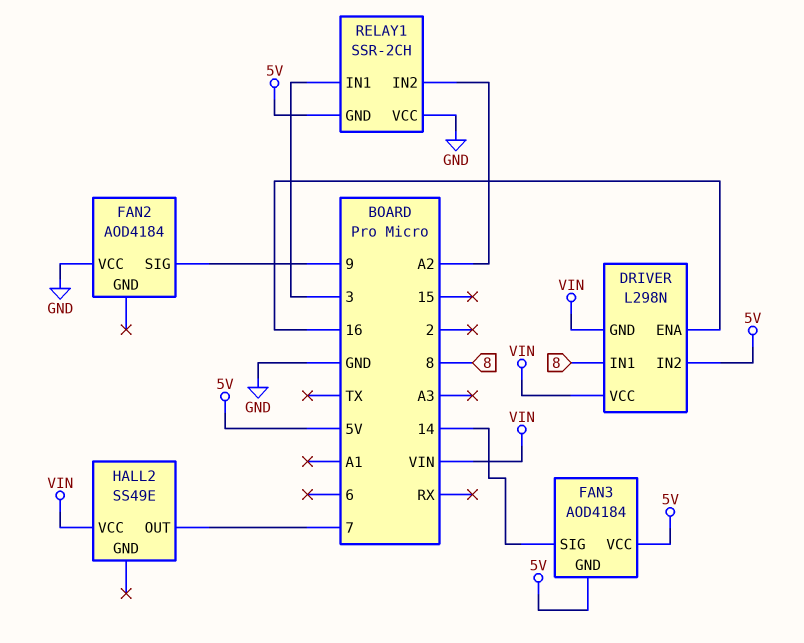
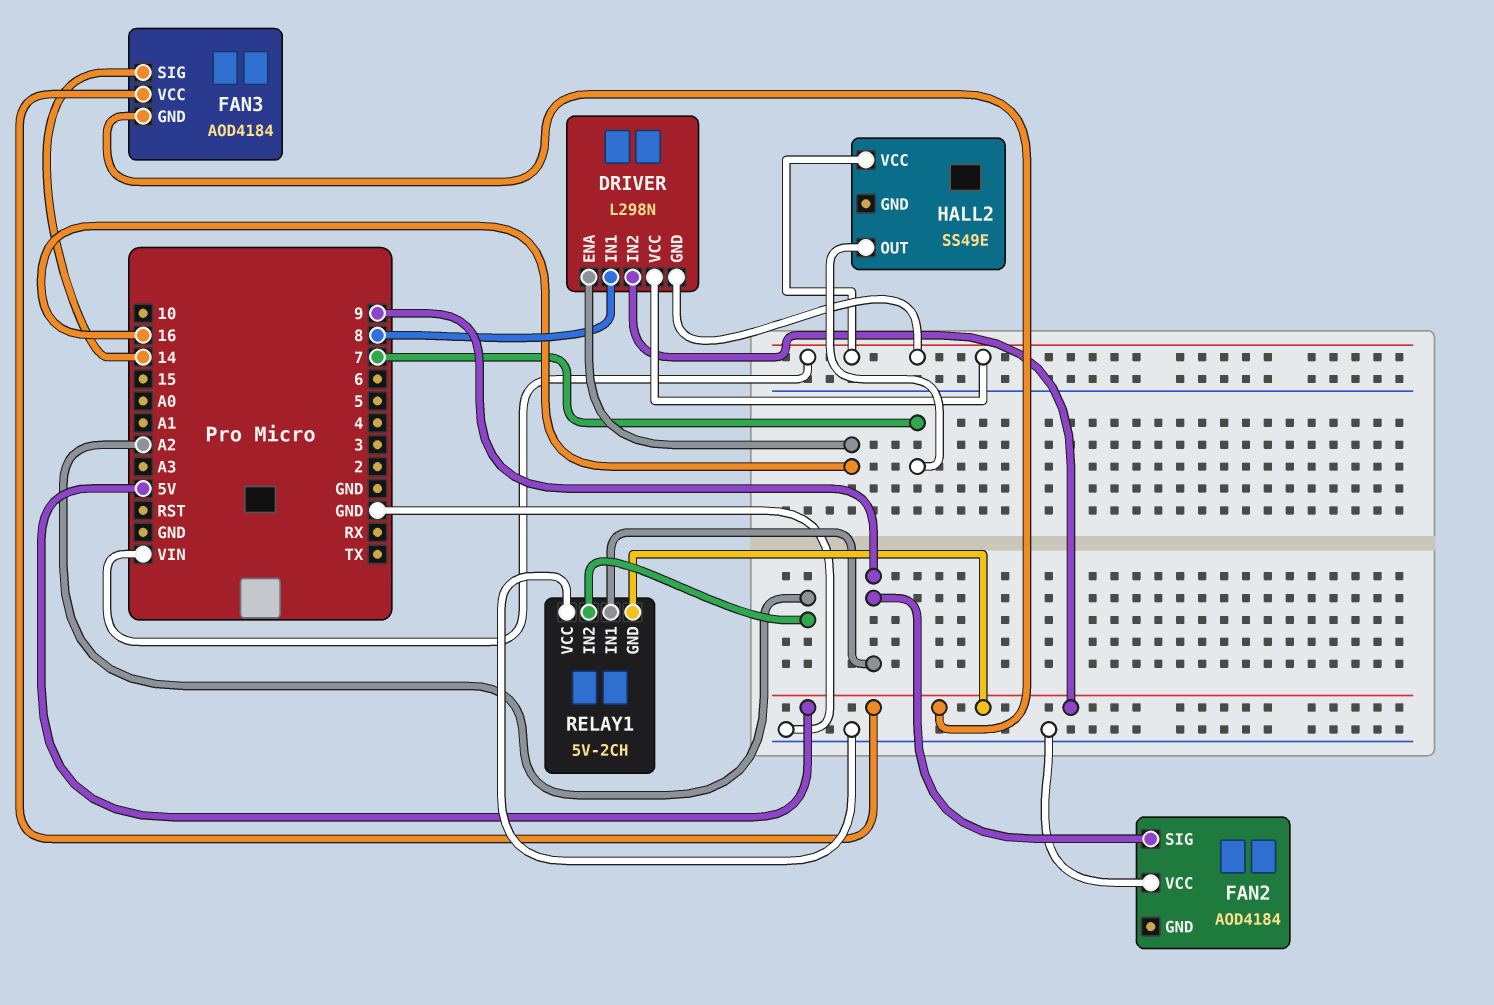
RELAY1: SSR-2CH -> 5V-2CH
RELAY1 pin IN1: 3 -> 9

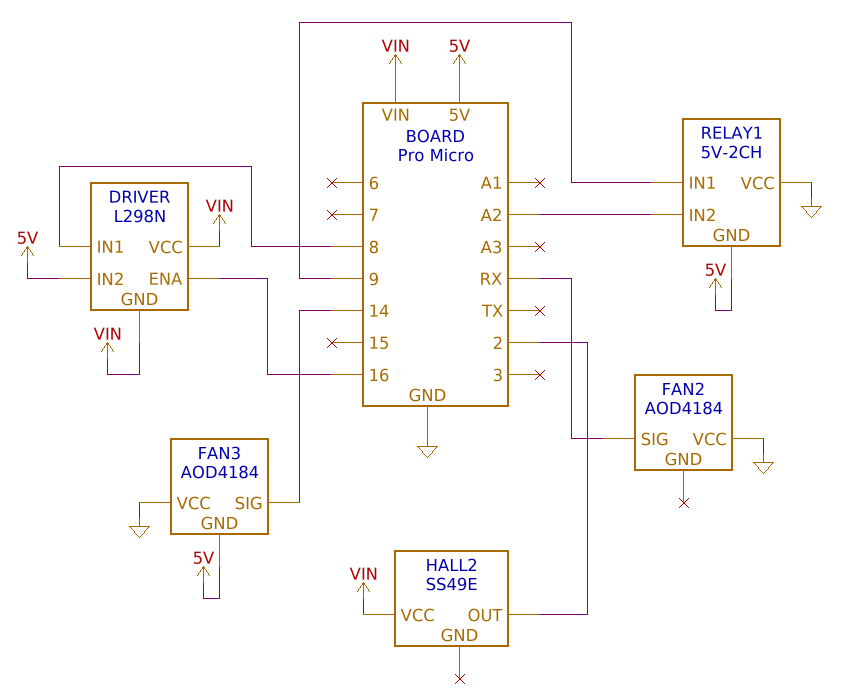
FAN2 pin SIG: 9 -> RX
FAN3 pin VCC: 5V -> GND
HALL2 pin OUT: 7 -> 2

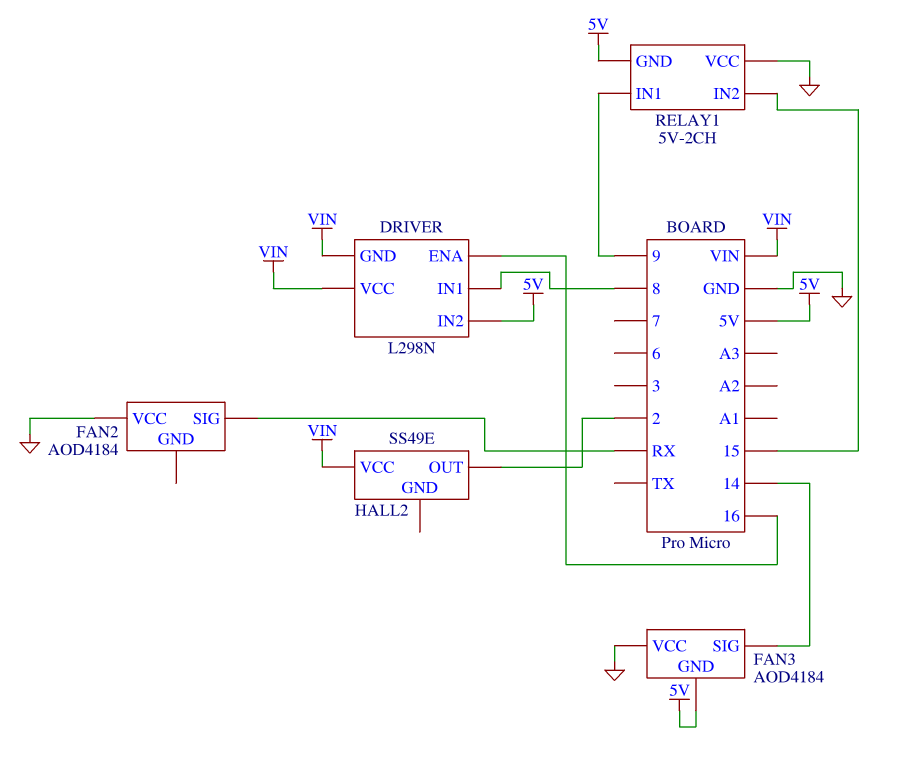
RELAY1 pin IN2: A2 -> 15

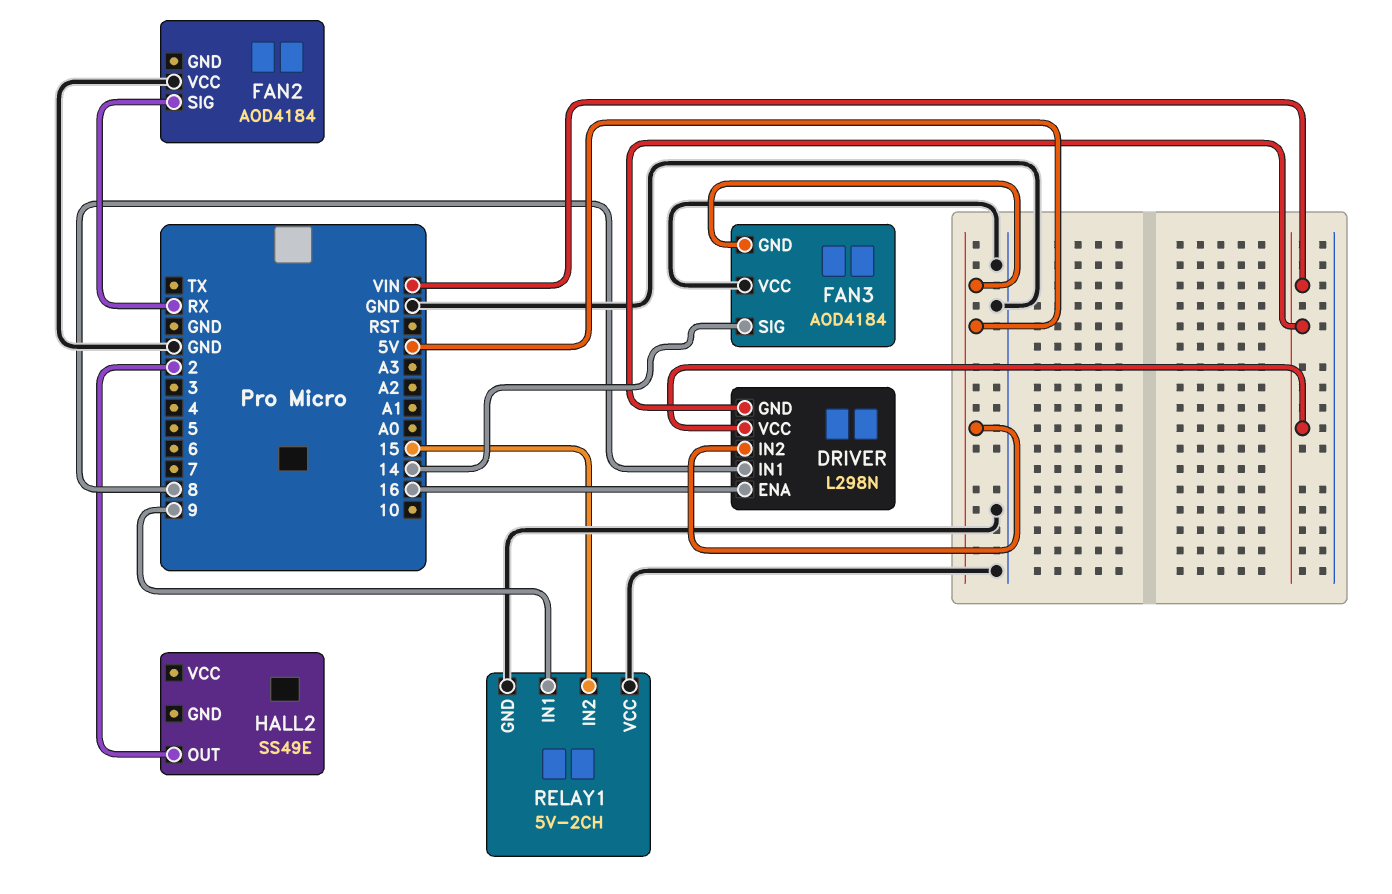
HALL2 pin VCC: VIN -> none
RELAY1 pin GND: 5V -> GND

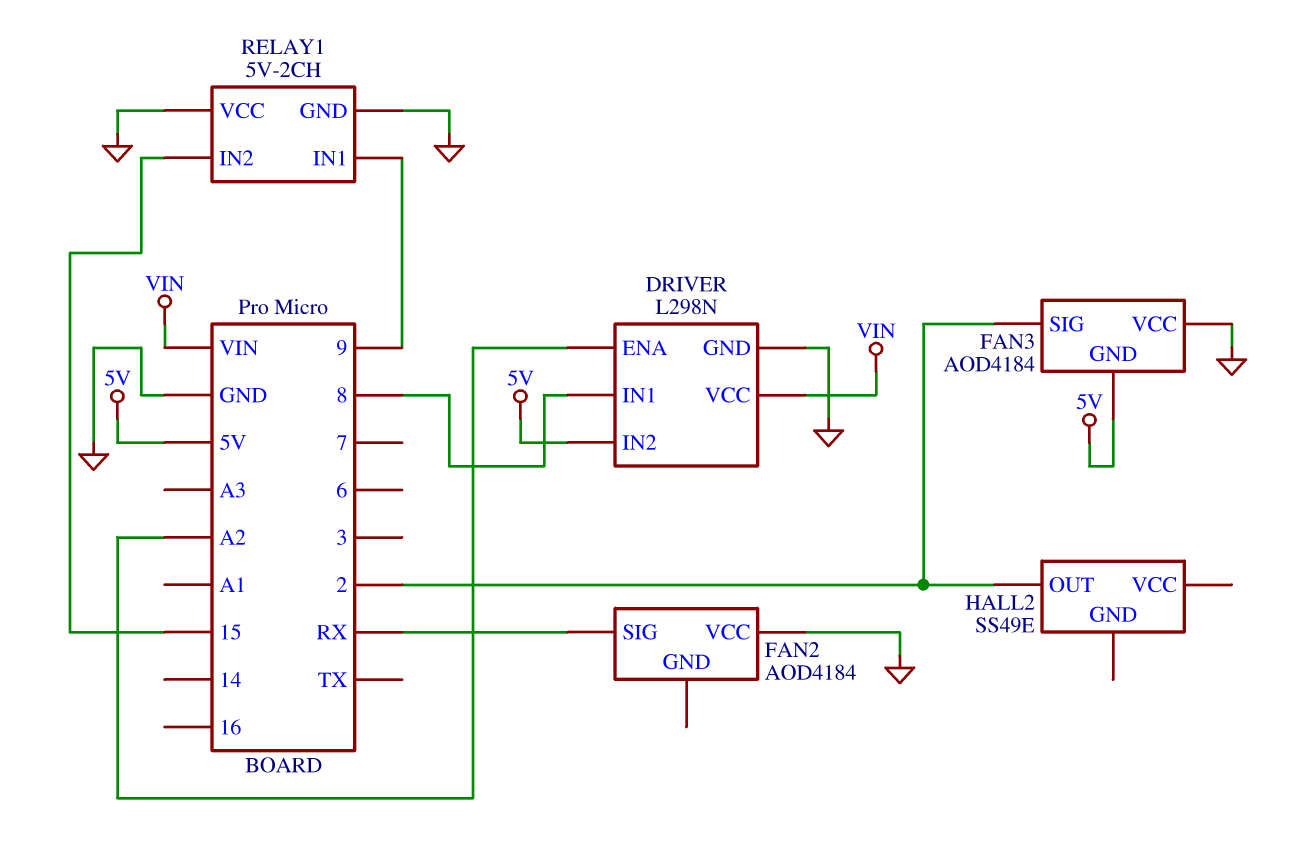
DRIVER pin ENA: 16 -> A2
DRIVER pin GND: VIN -> GND
FAN3 pin SIG: 14 -> 2

